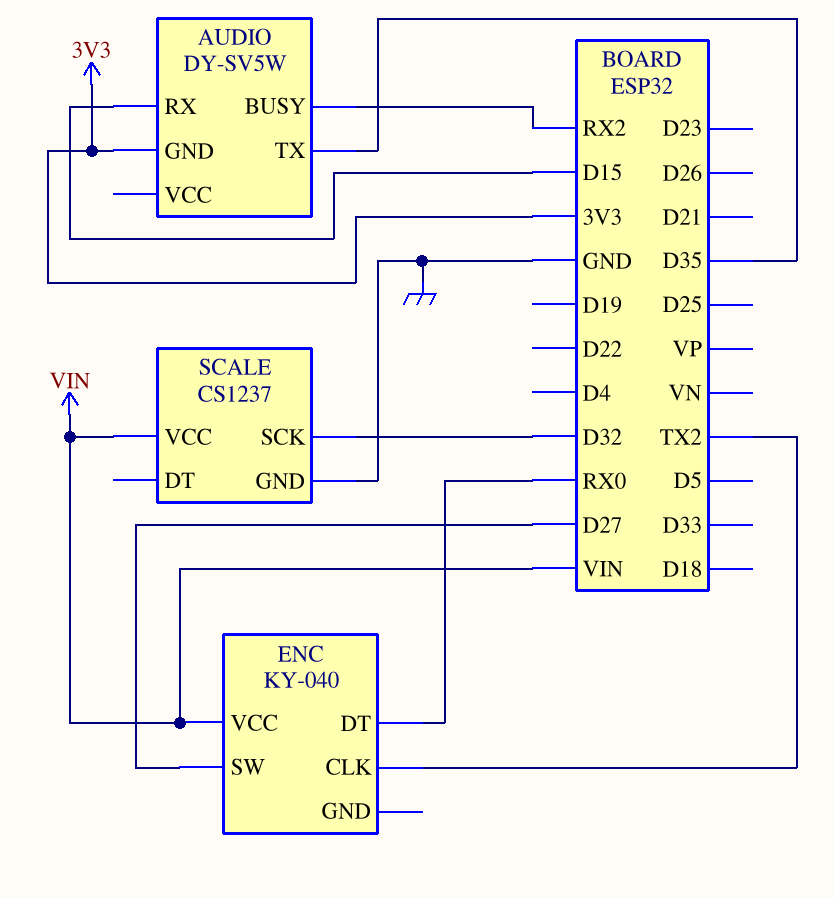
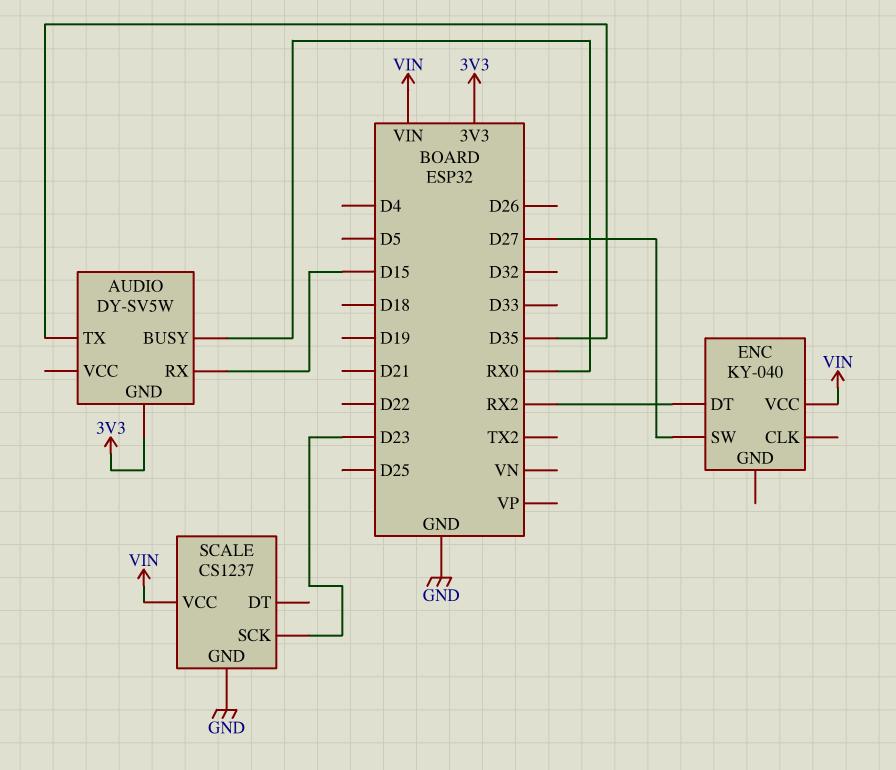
AUDIO pin BUSY: RX2 -> RX0
ENC pin CLK: TX2 -> none
ENC pin DT: RX0 -> RX2
SCALE pin SCK: D32 -> D23

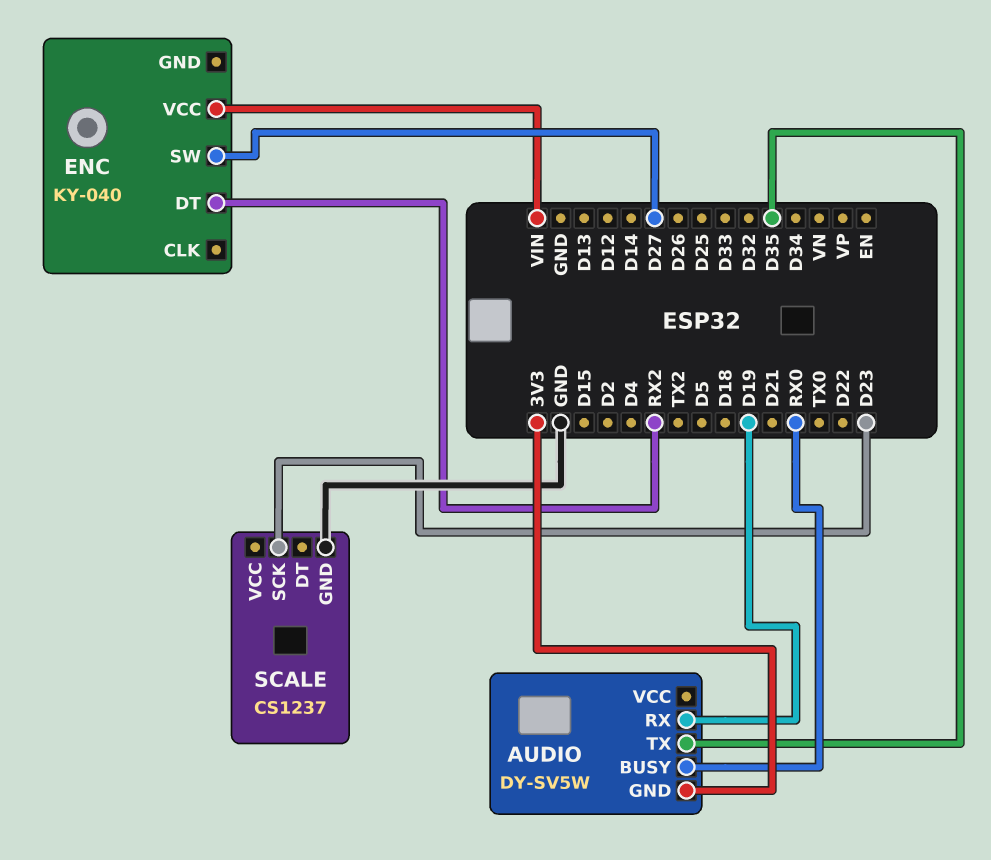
AUDIO pin RX: D15 -> D19
SCALE pin VCC: VIN -> none

